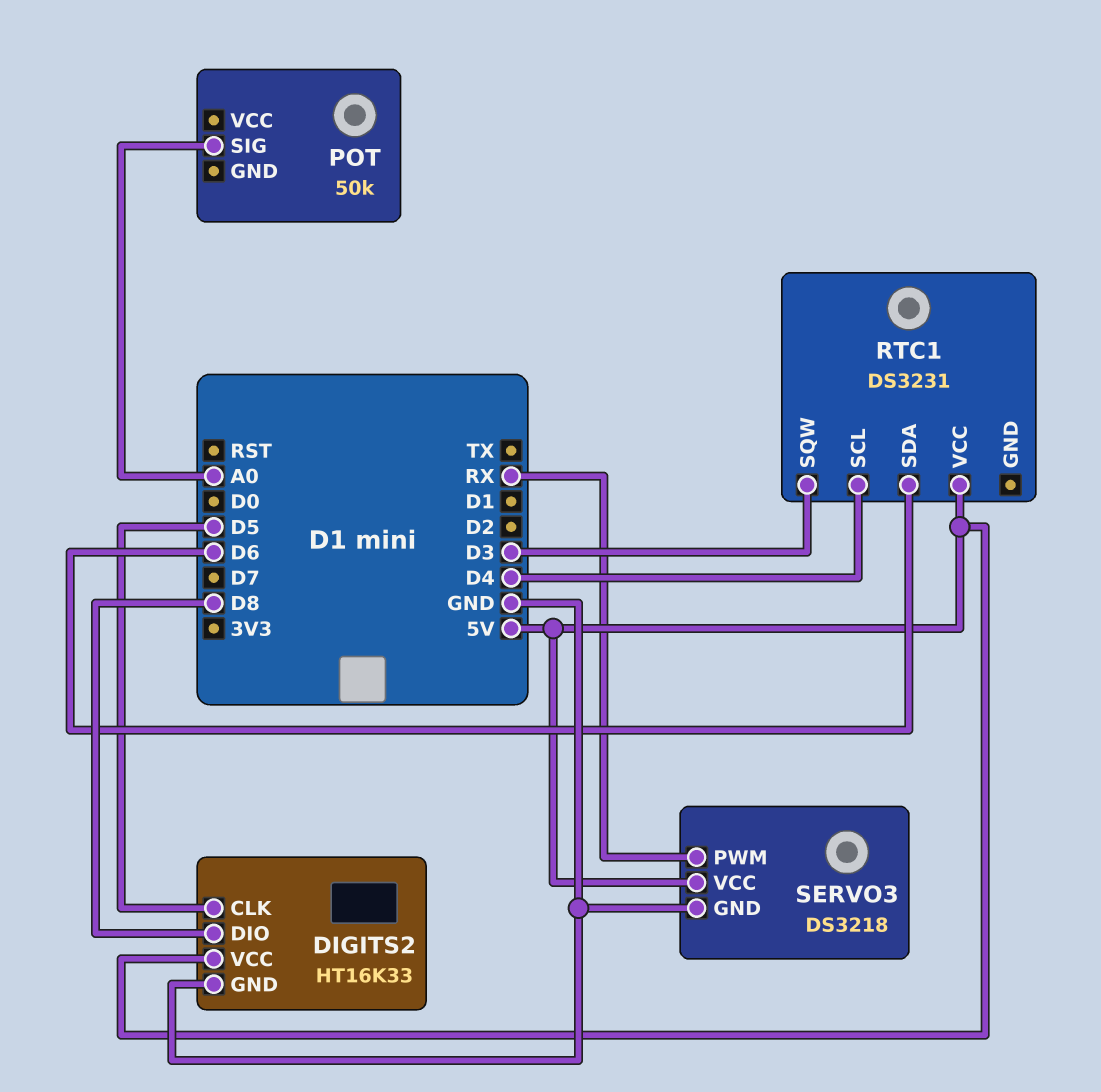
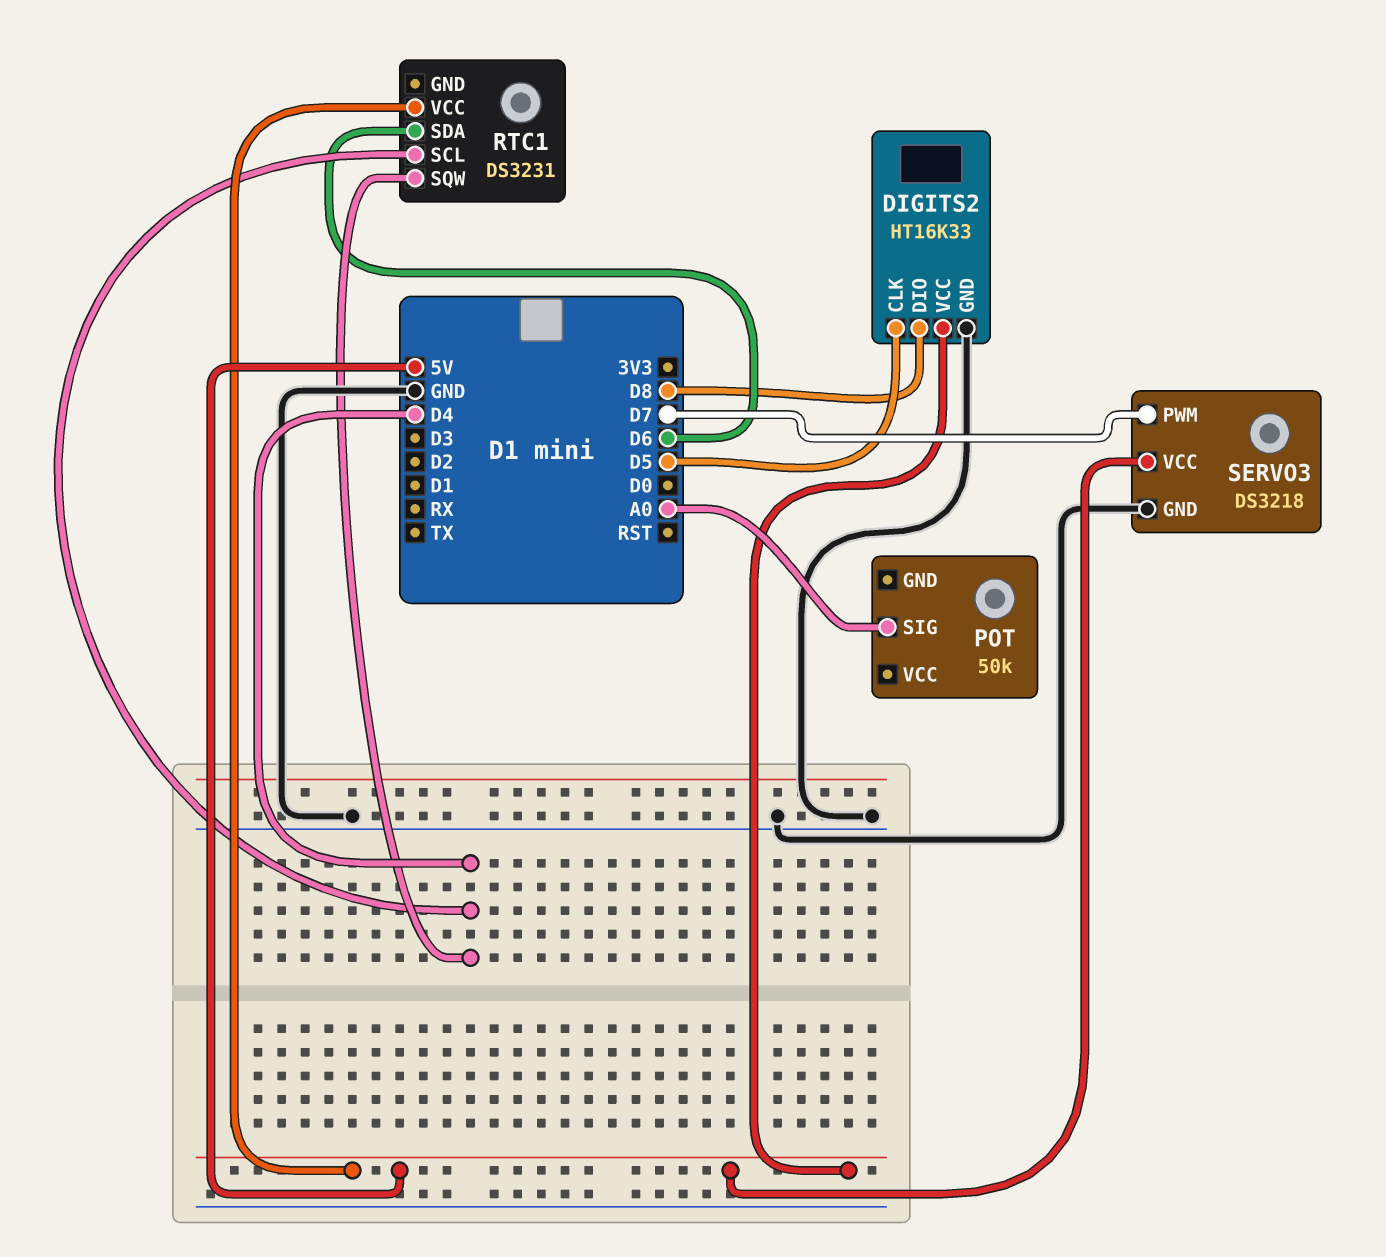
RTC1 pin SQW: D3 -> D4
SERVO3 pin PWM: RX -> D7

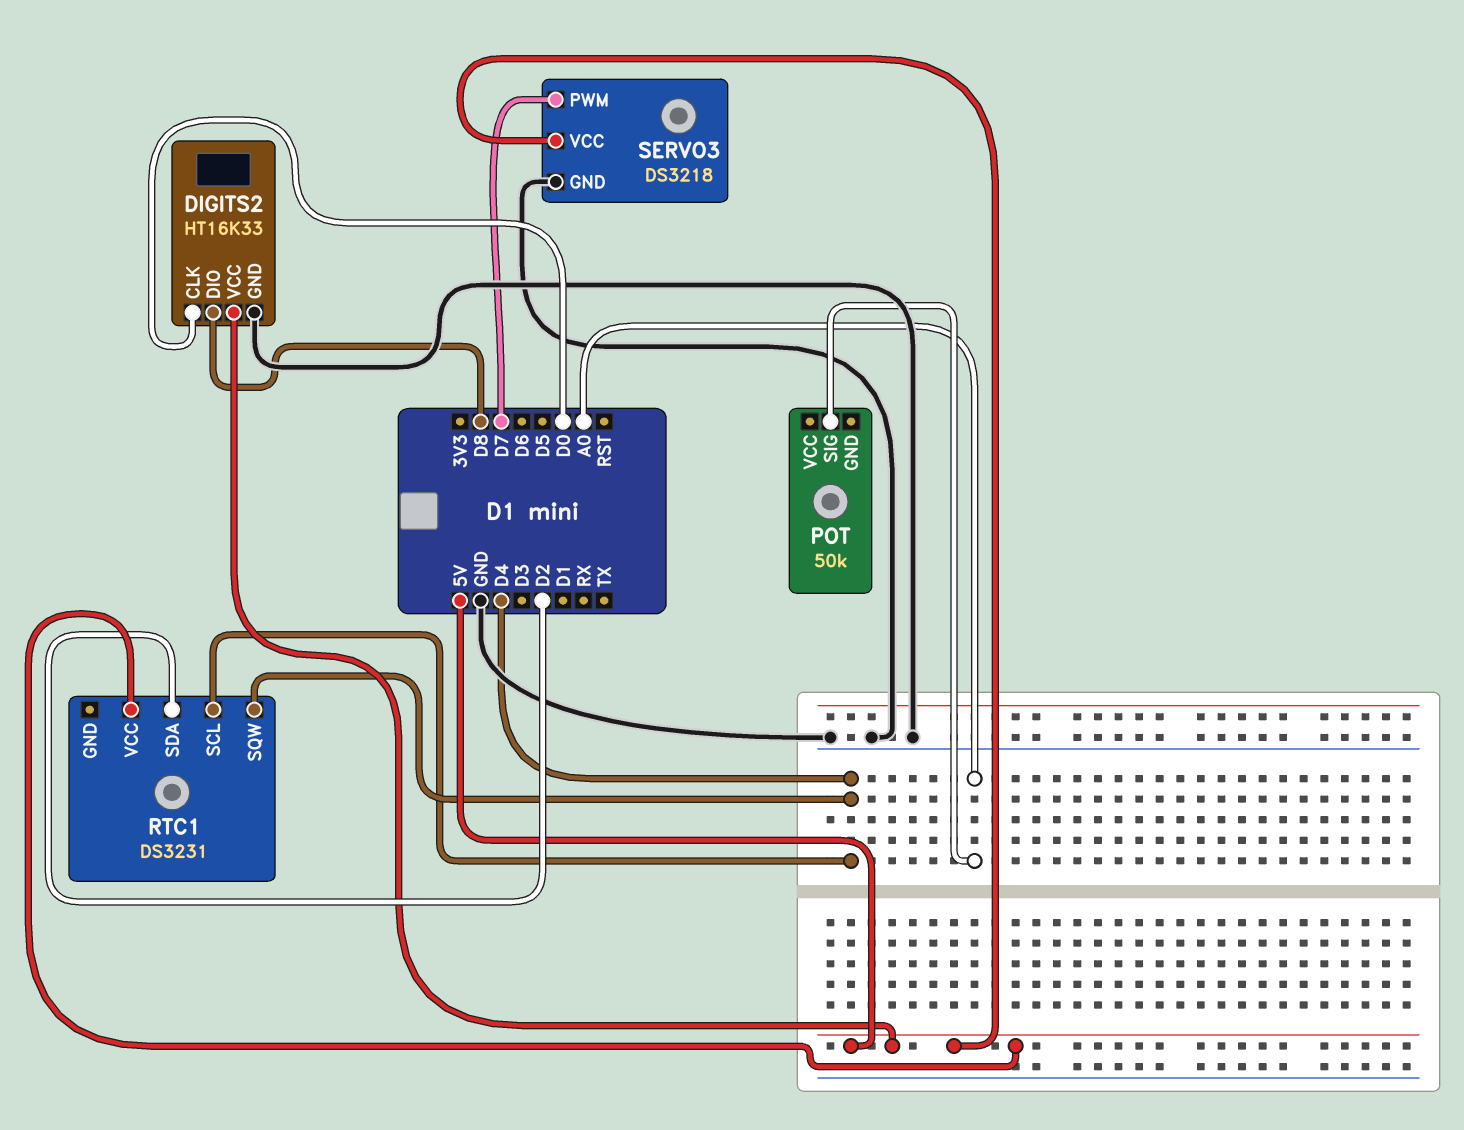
DIGITS2 pin CLK: D5 -> D0
RTC1 pin SDA: D6 -> D2

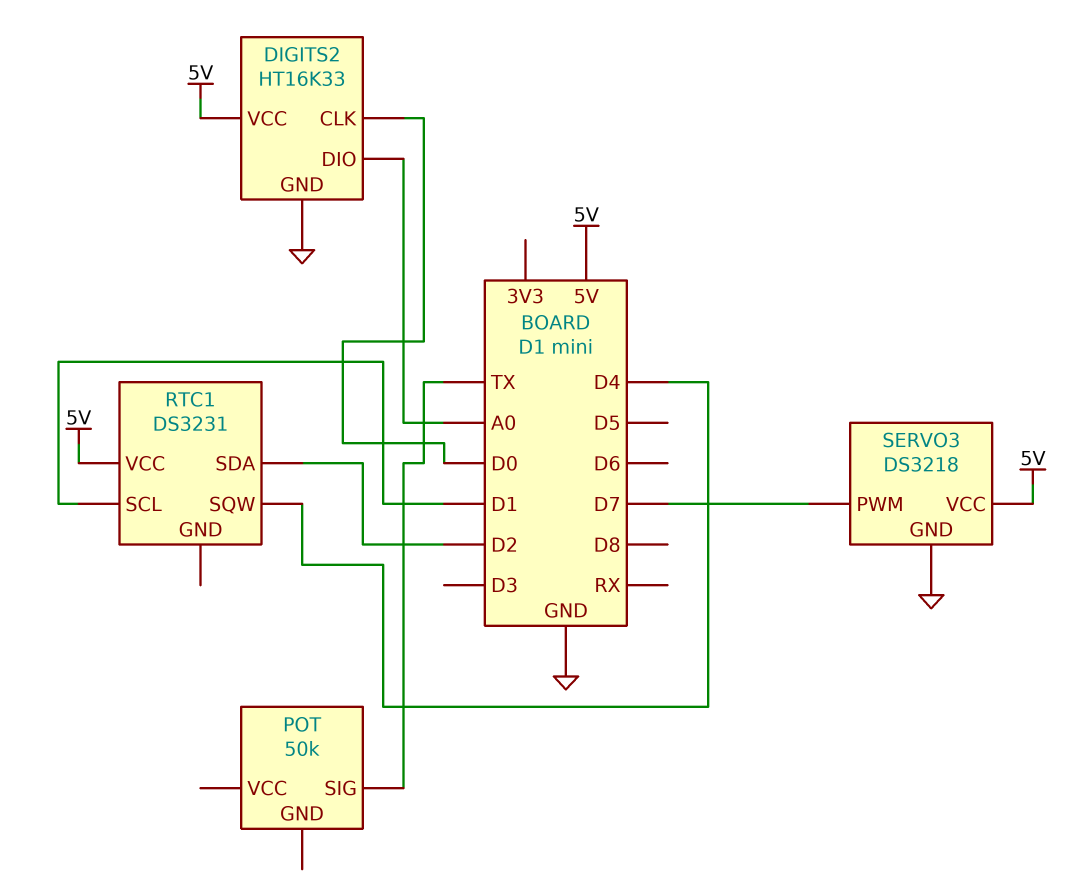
DIGITS2 pin DIO: D8 -> A0
POT pin SIG: A0 -> TX
RTC1 pin SCL: D4 -> D1

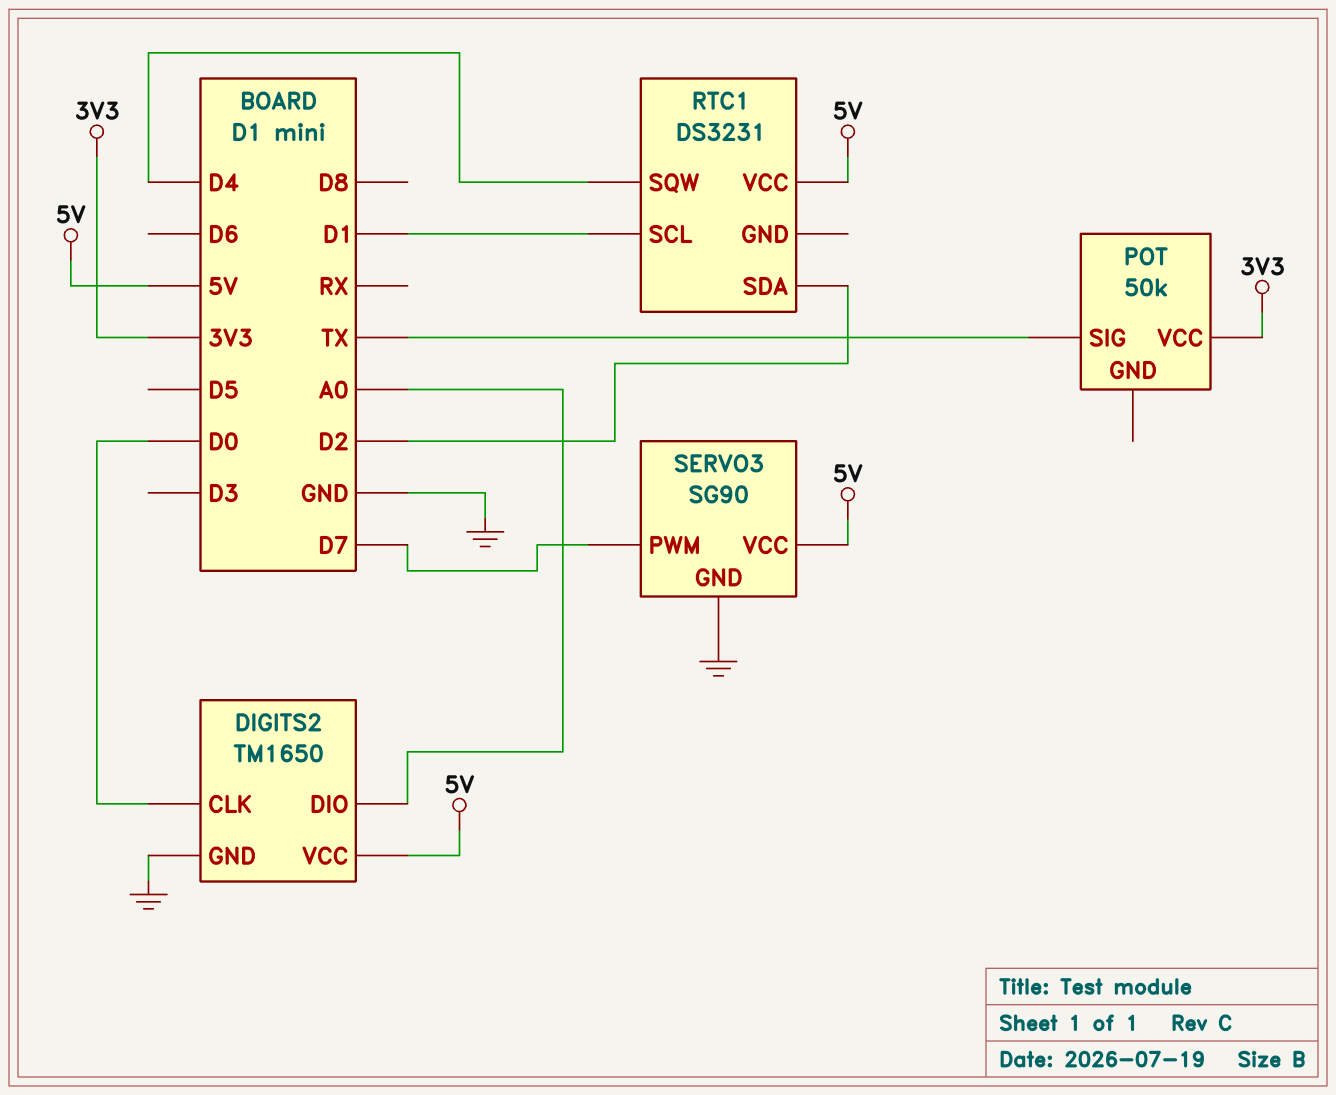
DIGITS2: HT16K33 -> TM1650
POT pin VCC: none -> 3V3
SERVO3: DS3218 -> SG90

